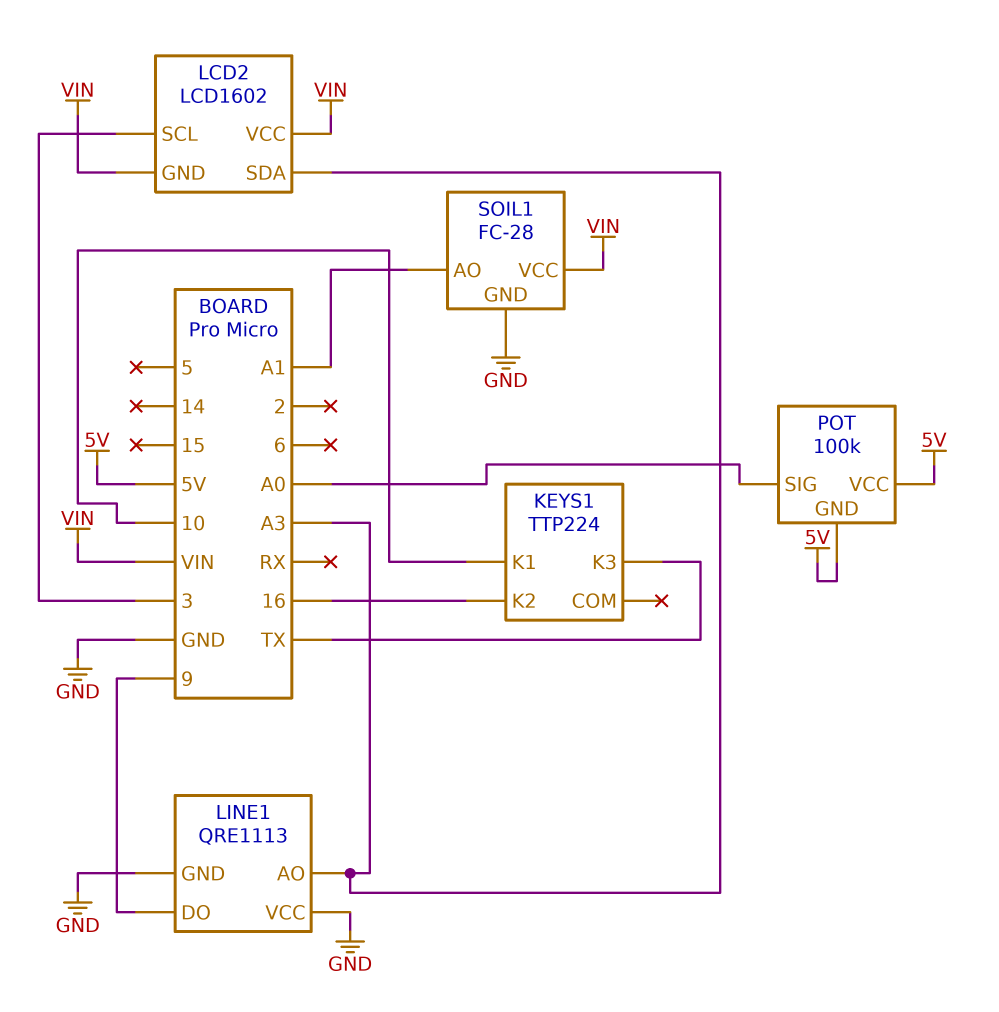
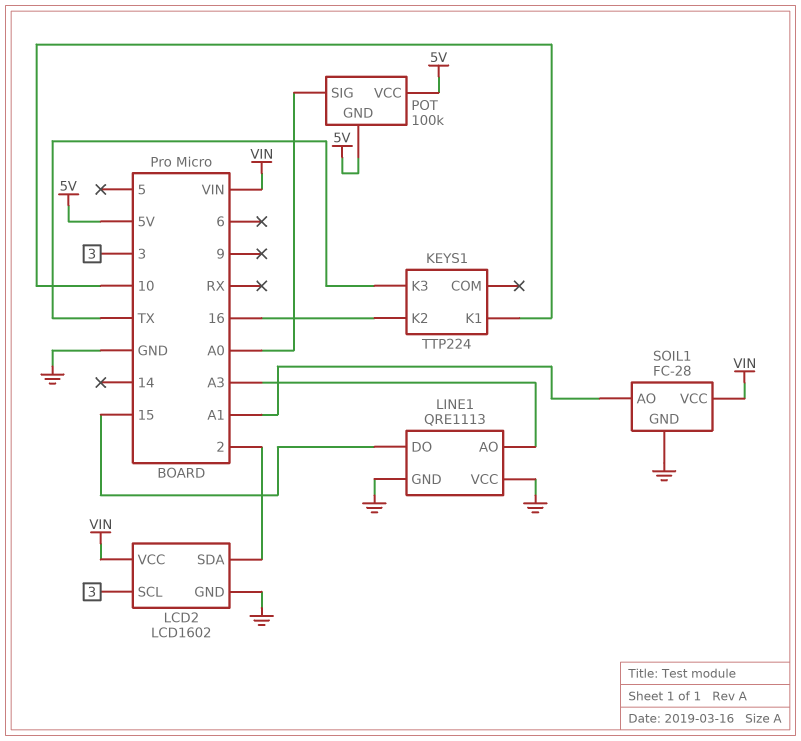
LCD2 pin GND: VIN -> GND
LCD2 pin SDA: A3 -> 2
LINE1 pin DO: 9 -> 15

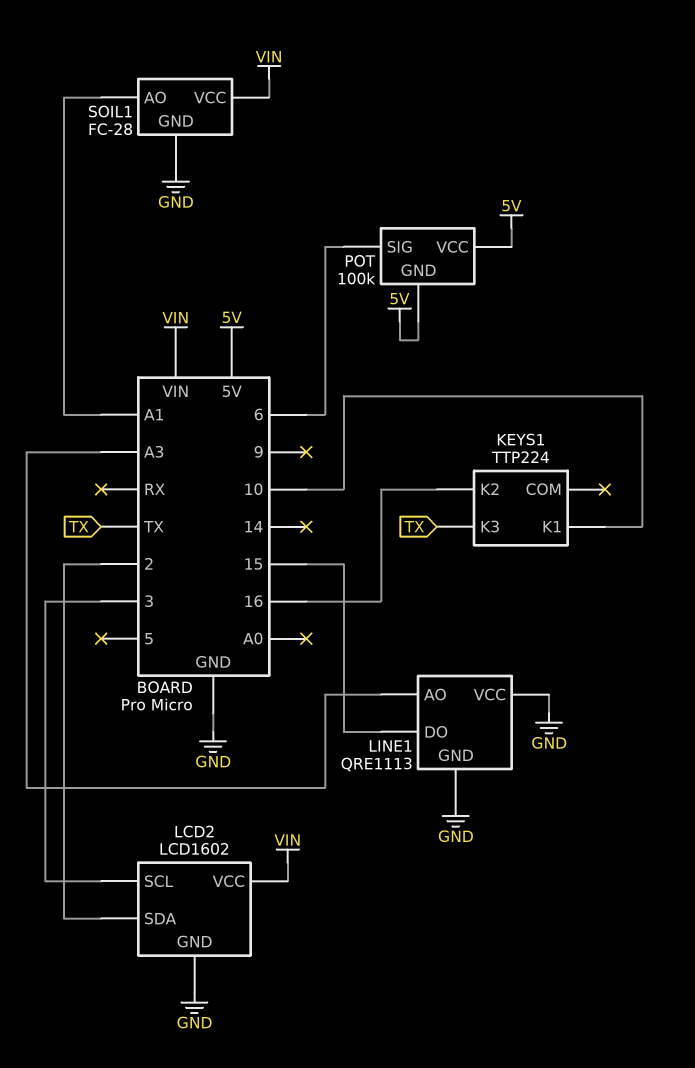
POT pin SIG: A0 -> 6

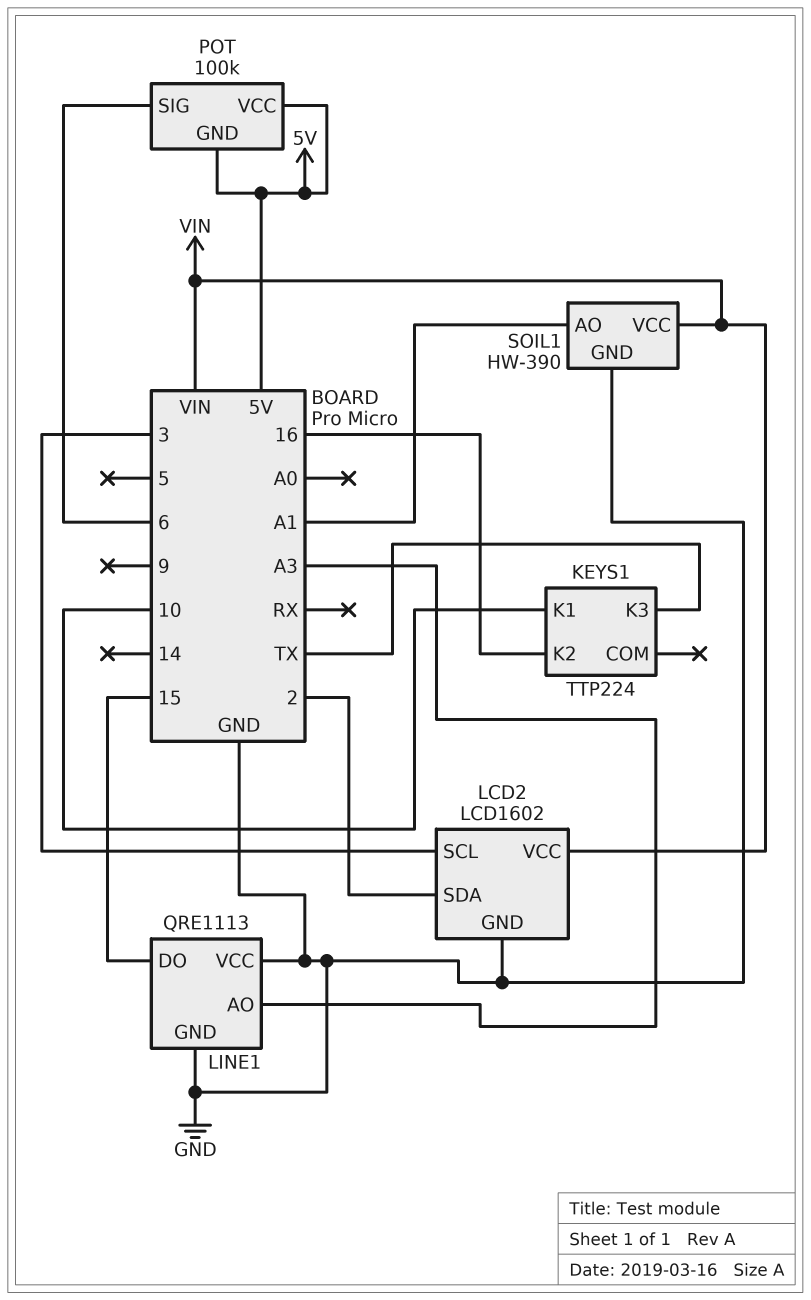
SOIL1: FC-28 -> HW-390

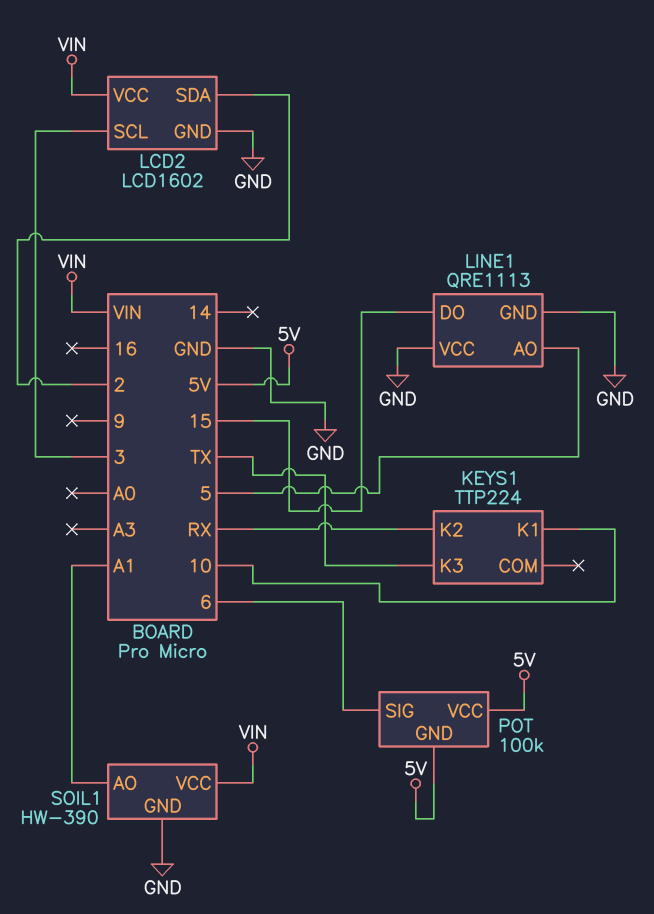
KEYS1 pin K2: 16 -> RX
LINE1 pin AO: A3 -> 5

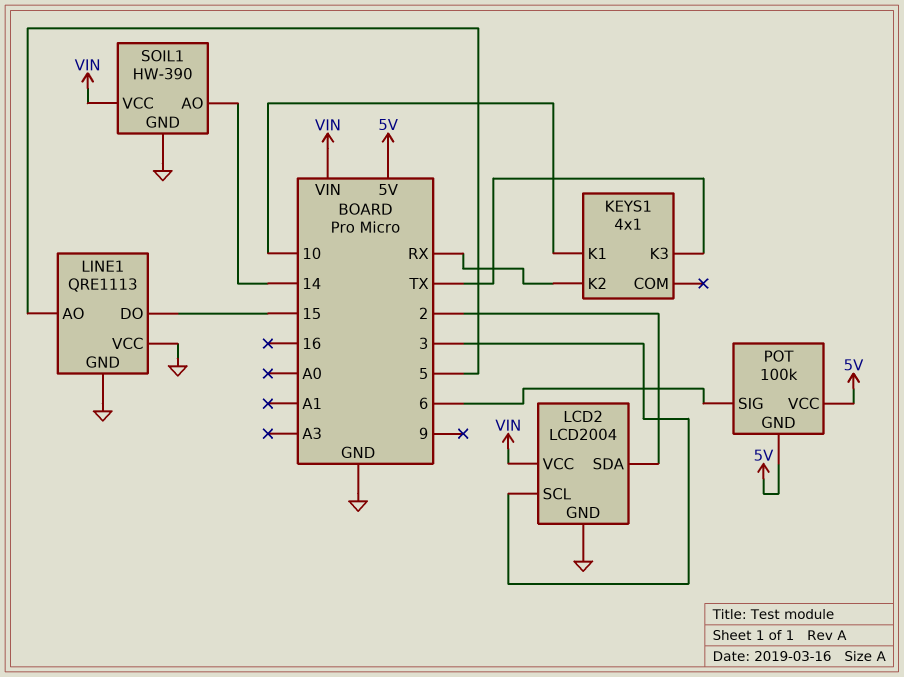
KEYS1: TTP224 -> 4x1
LCD2: LCD1602 -> LCD2004
SOIL1 pin AO: A1 -> 14

